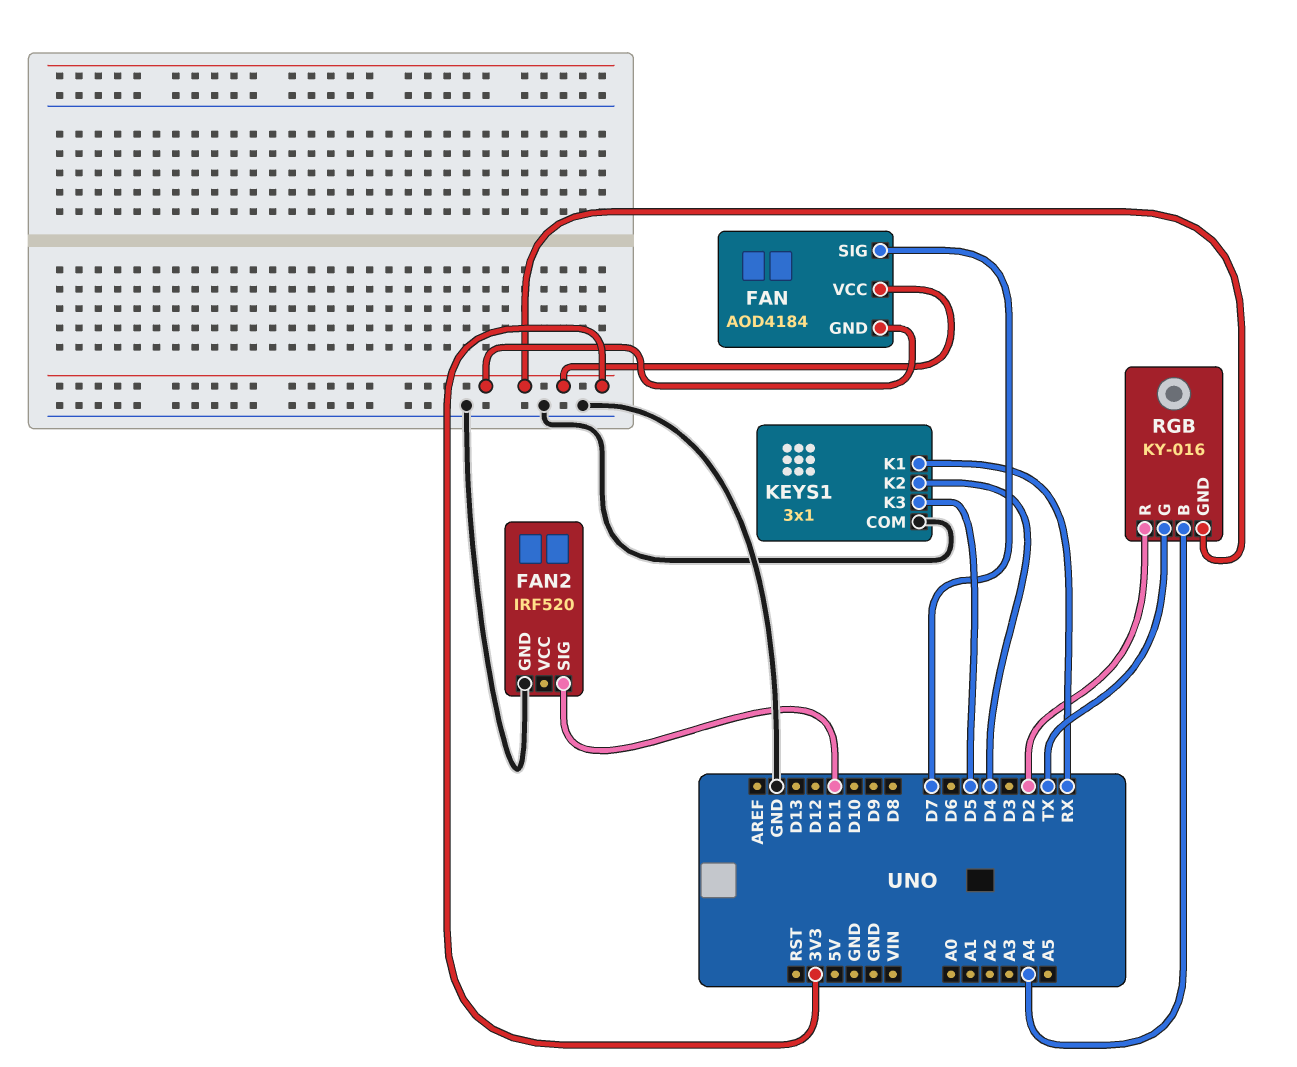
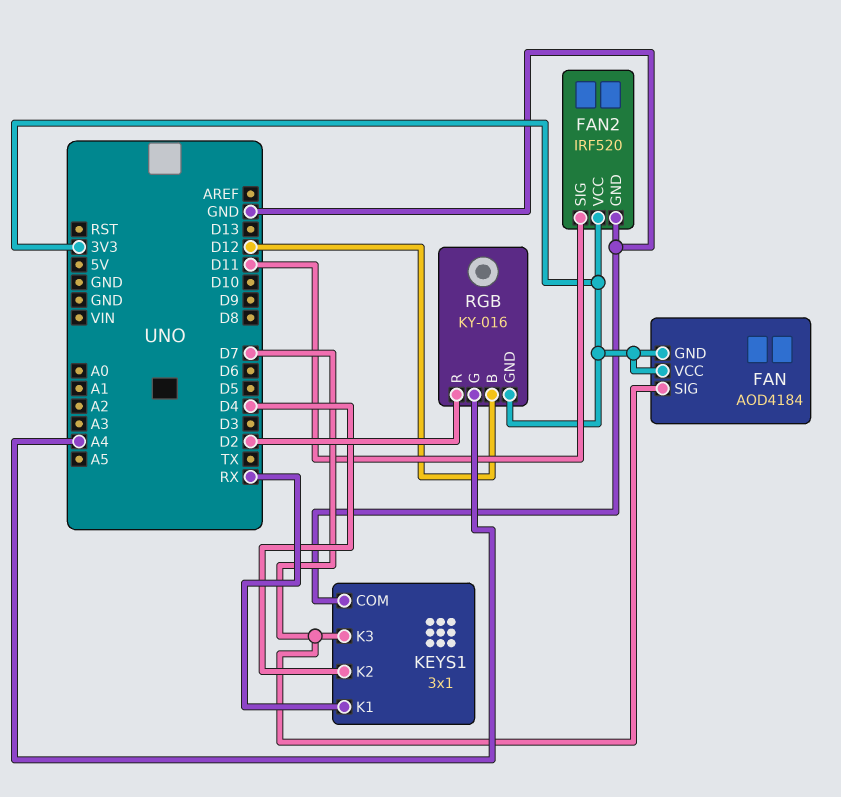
FAN2 pin VCC: none -> 3V3
KEYS1 pin K3: D5 -> D7
RGB pin B: A4 -> D12
RGB pin G: TX -> A4

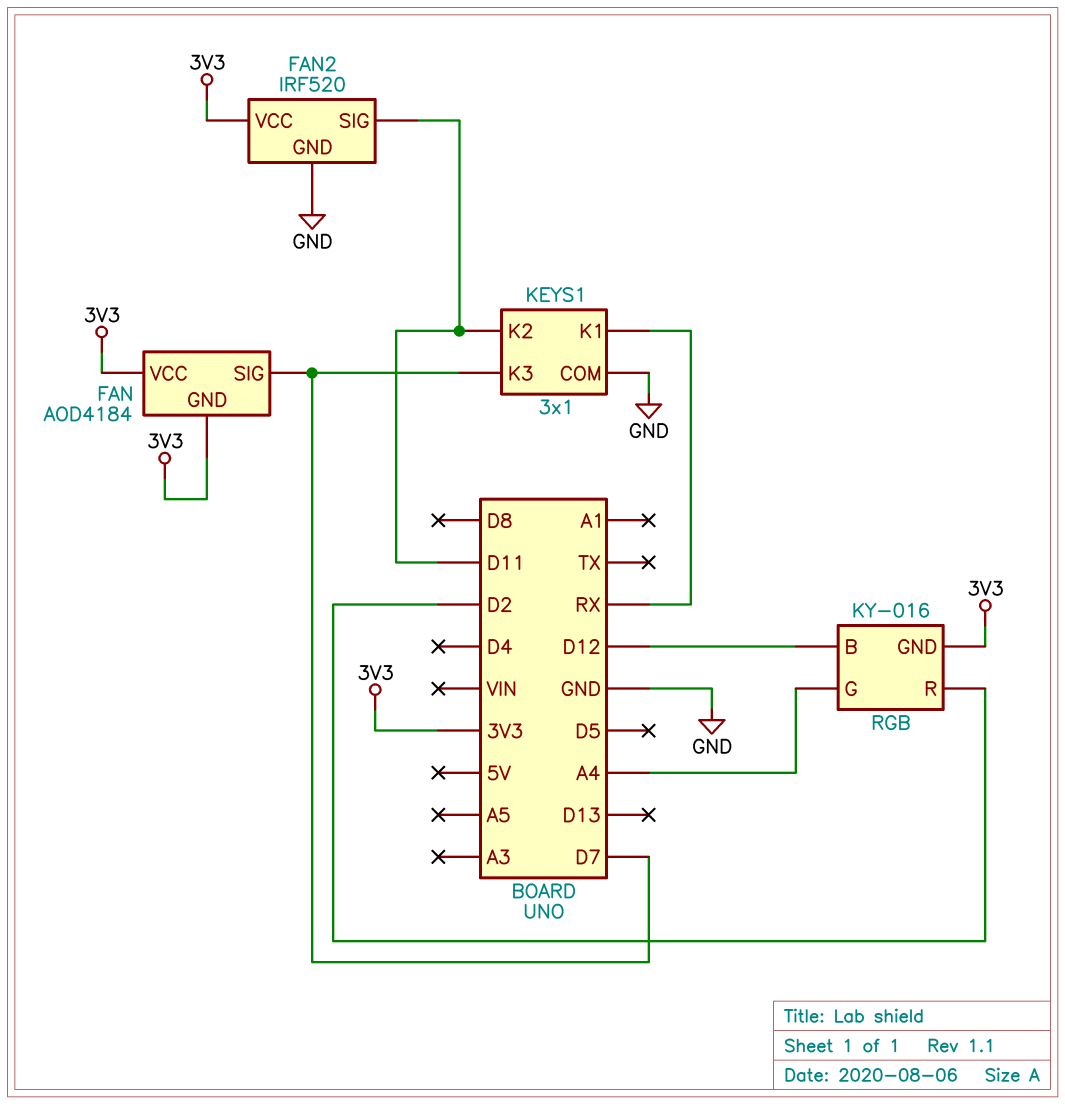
KEYS1 pin K2: D4 -> D11

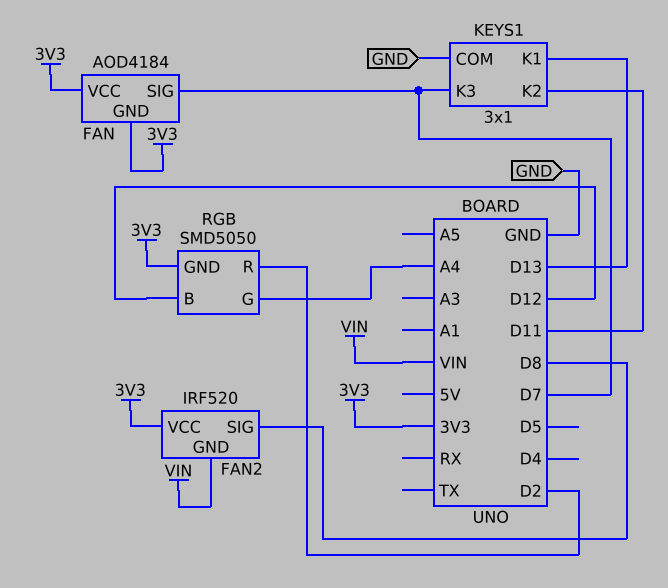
FAN2 pin GND: GND -> VIN
FAN2 pin SIG: D11 -> D8
KEYS1 pin K1: RX -> D13
RGB: KY-016 -> SMD5050

